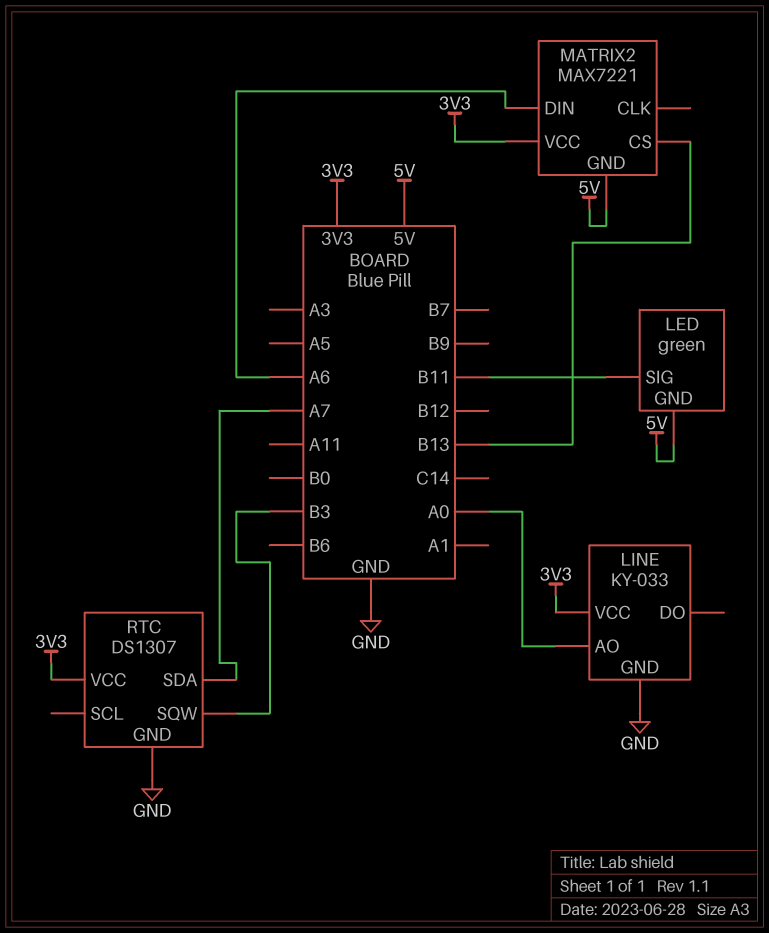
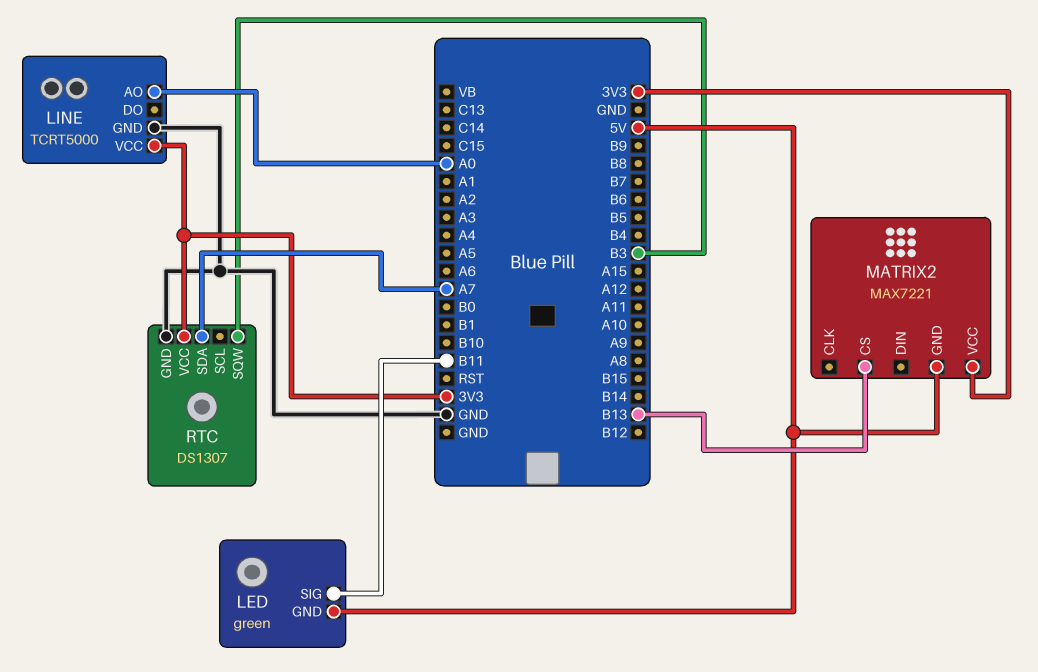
LINE: KY-033 -> TCRT5000
MATRIX2 pin DIN: A6 -> none

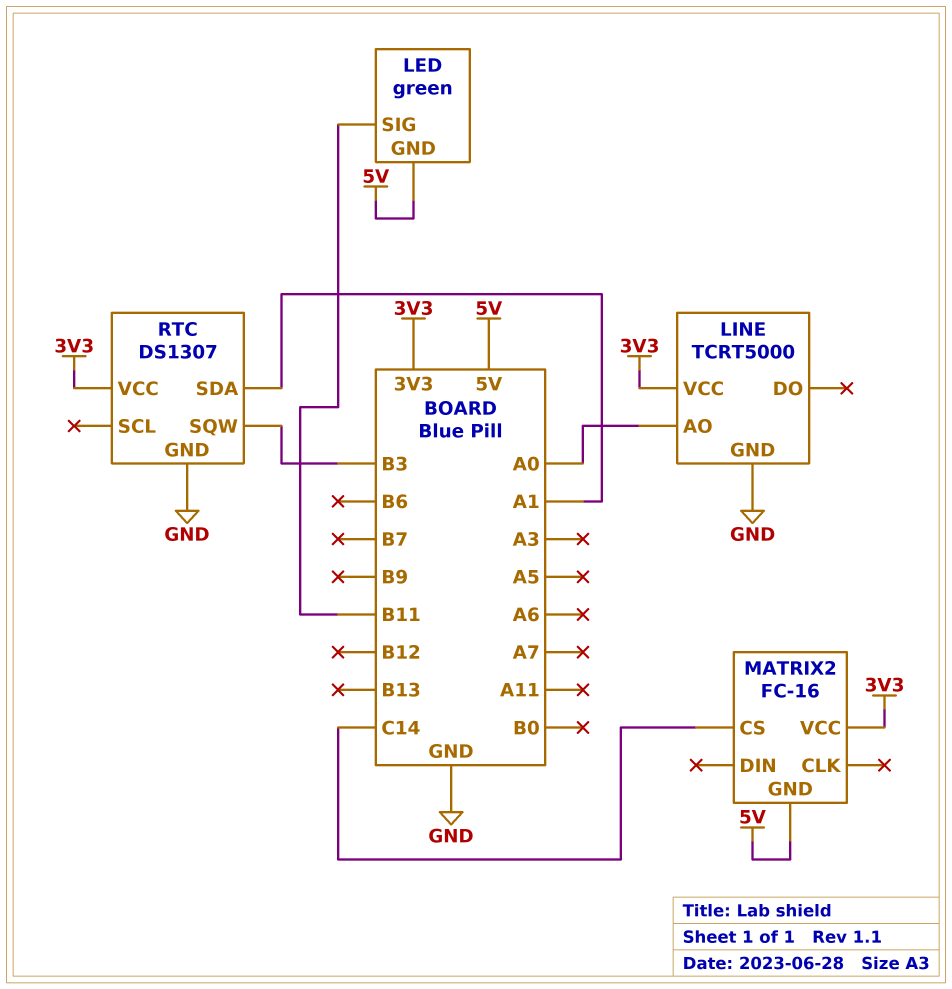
MATRIX2: MAX7221 -> FC-16
MATRIX2 pin CS: B13 -> C14
RTC pin SDA: A7 -> A1

